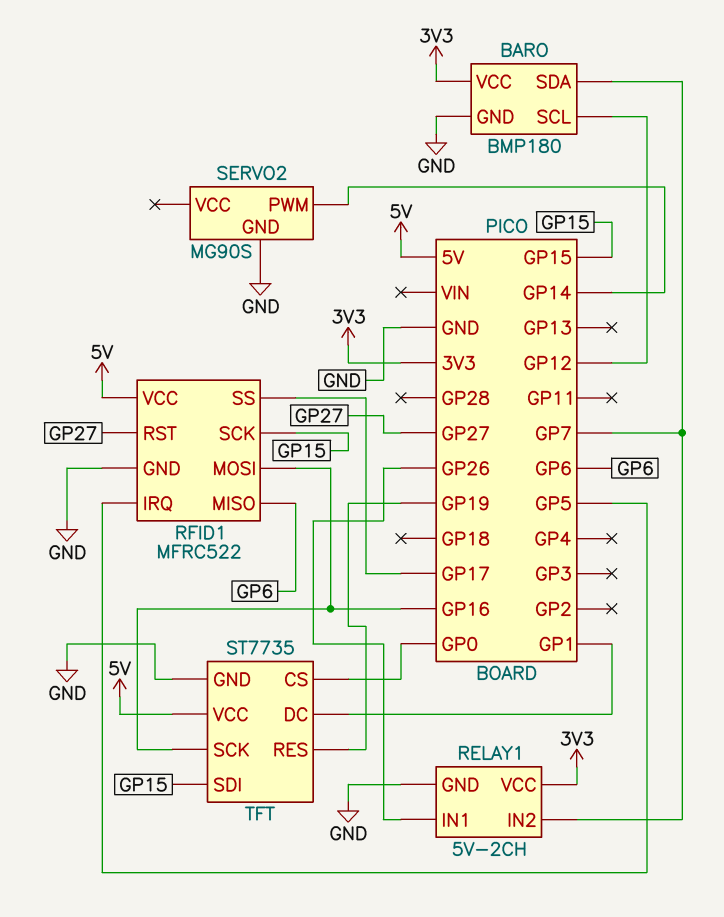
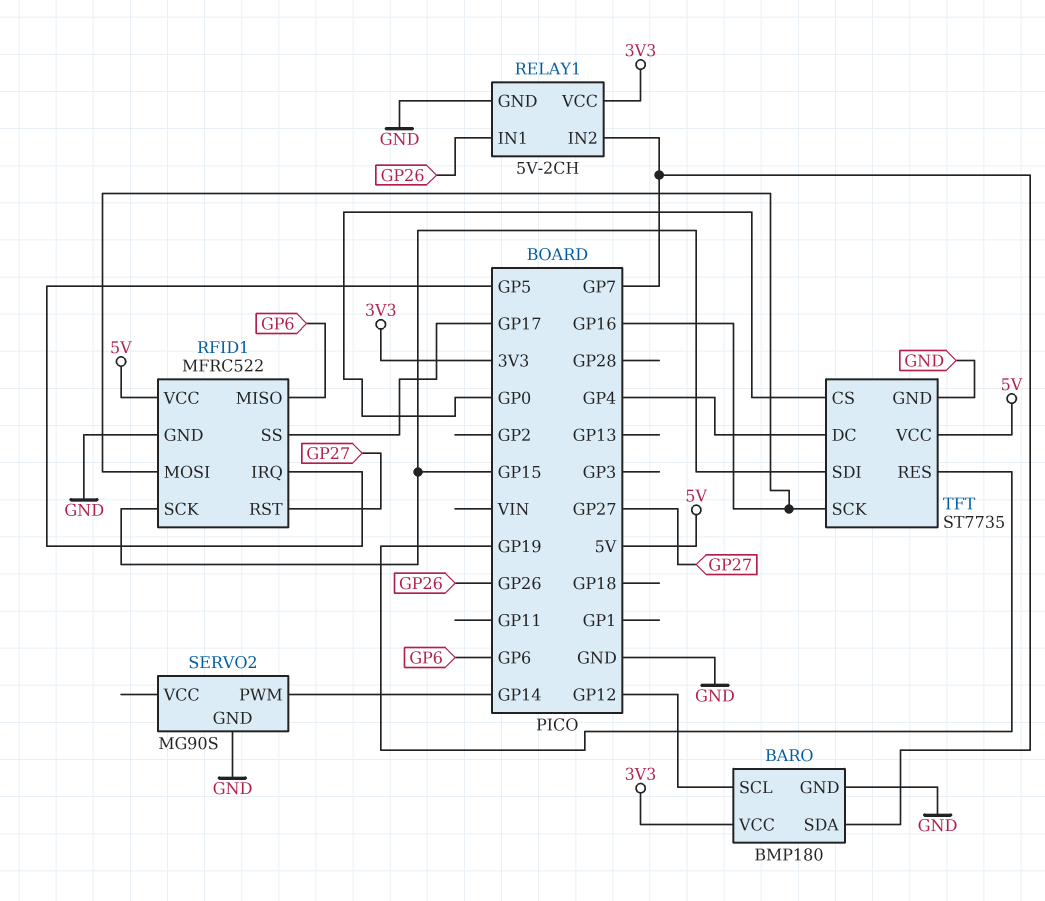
TFT pin DC: GP1 -> GP4

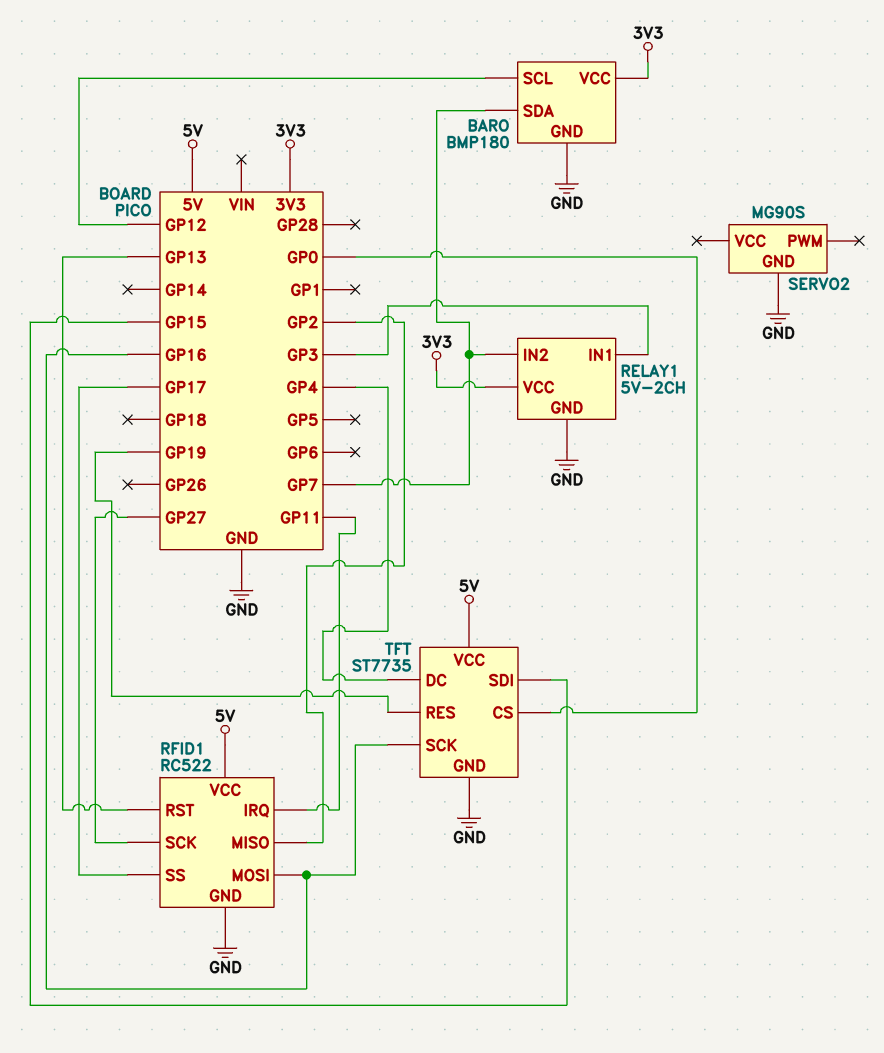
RELAY1 pin IN1: GP26 -> GP3
RFID1: MFRC522 -> RC522
RFID1 pin IRQ: GP5 -> GP11
RFID1 pin MISO: GP6 -> GP2
RFID1 pin RST: GP27 -> GP13
RFID1 pin SCK: GP15 -> GP27
SERVO2 pin PWM: GP14 -> none

